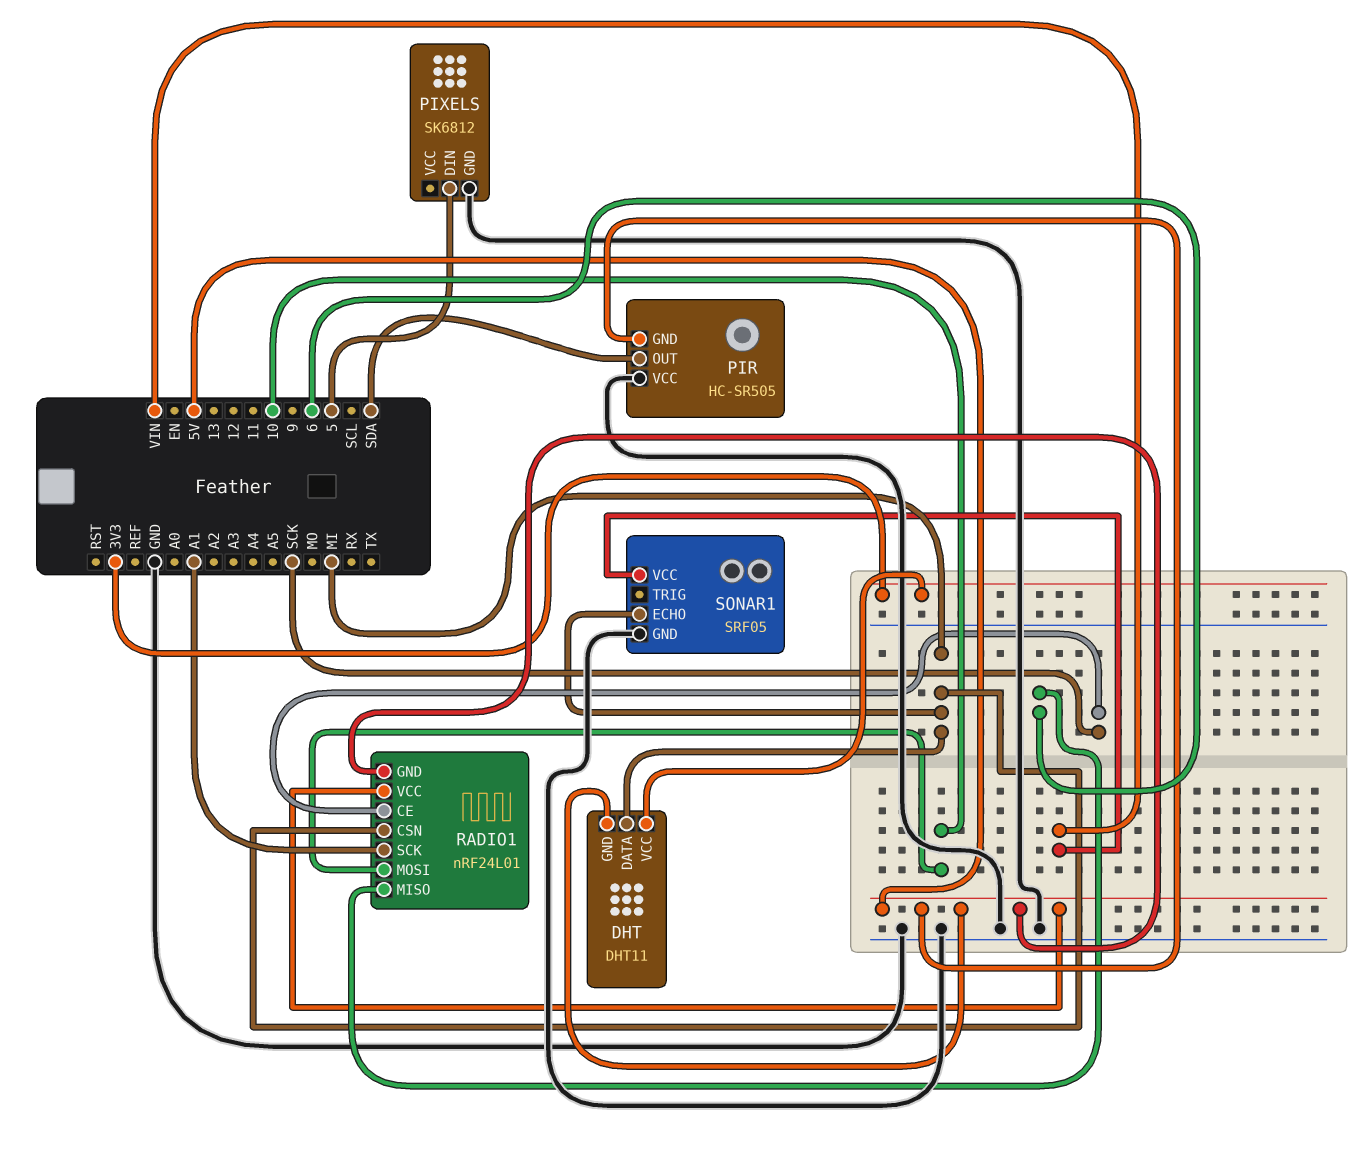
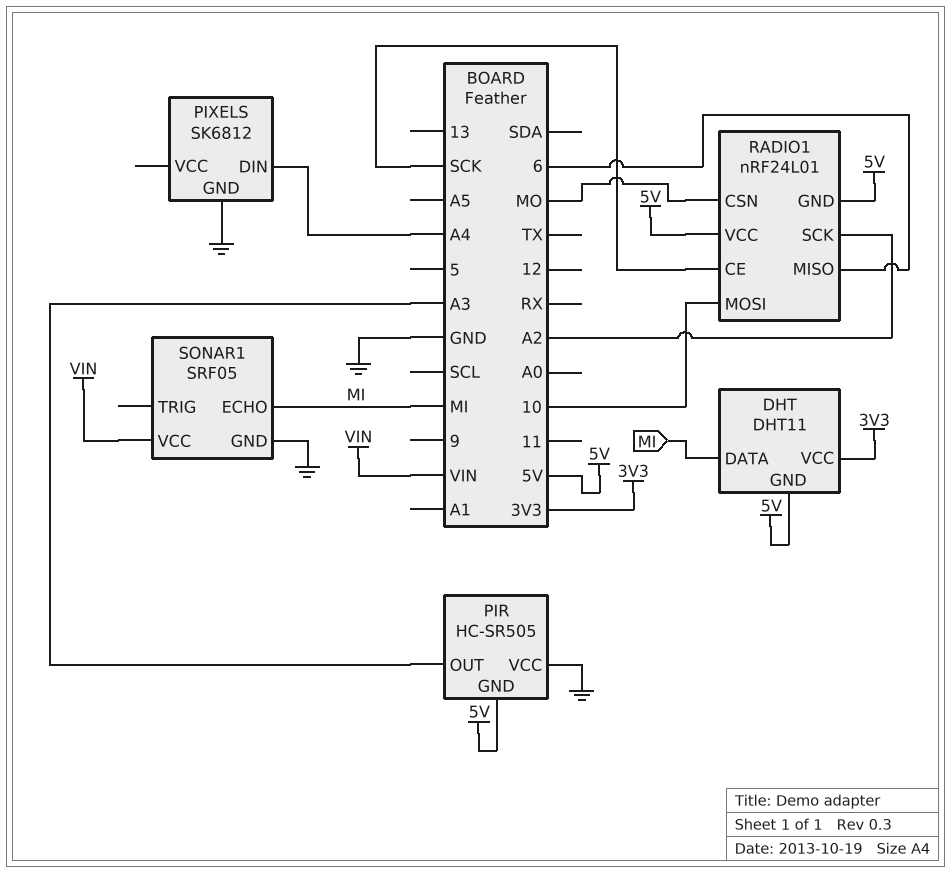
PIR pin OUT: SDA -> A3
PIXELS pin DIN: 5 -> A4
RADIO1 pin CSN: MI -> MO
RADIO1 pin SCK: A1 -> A2

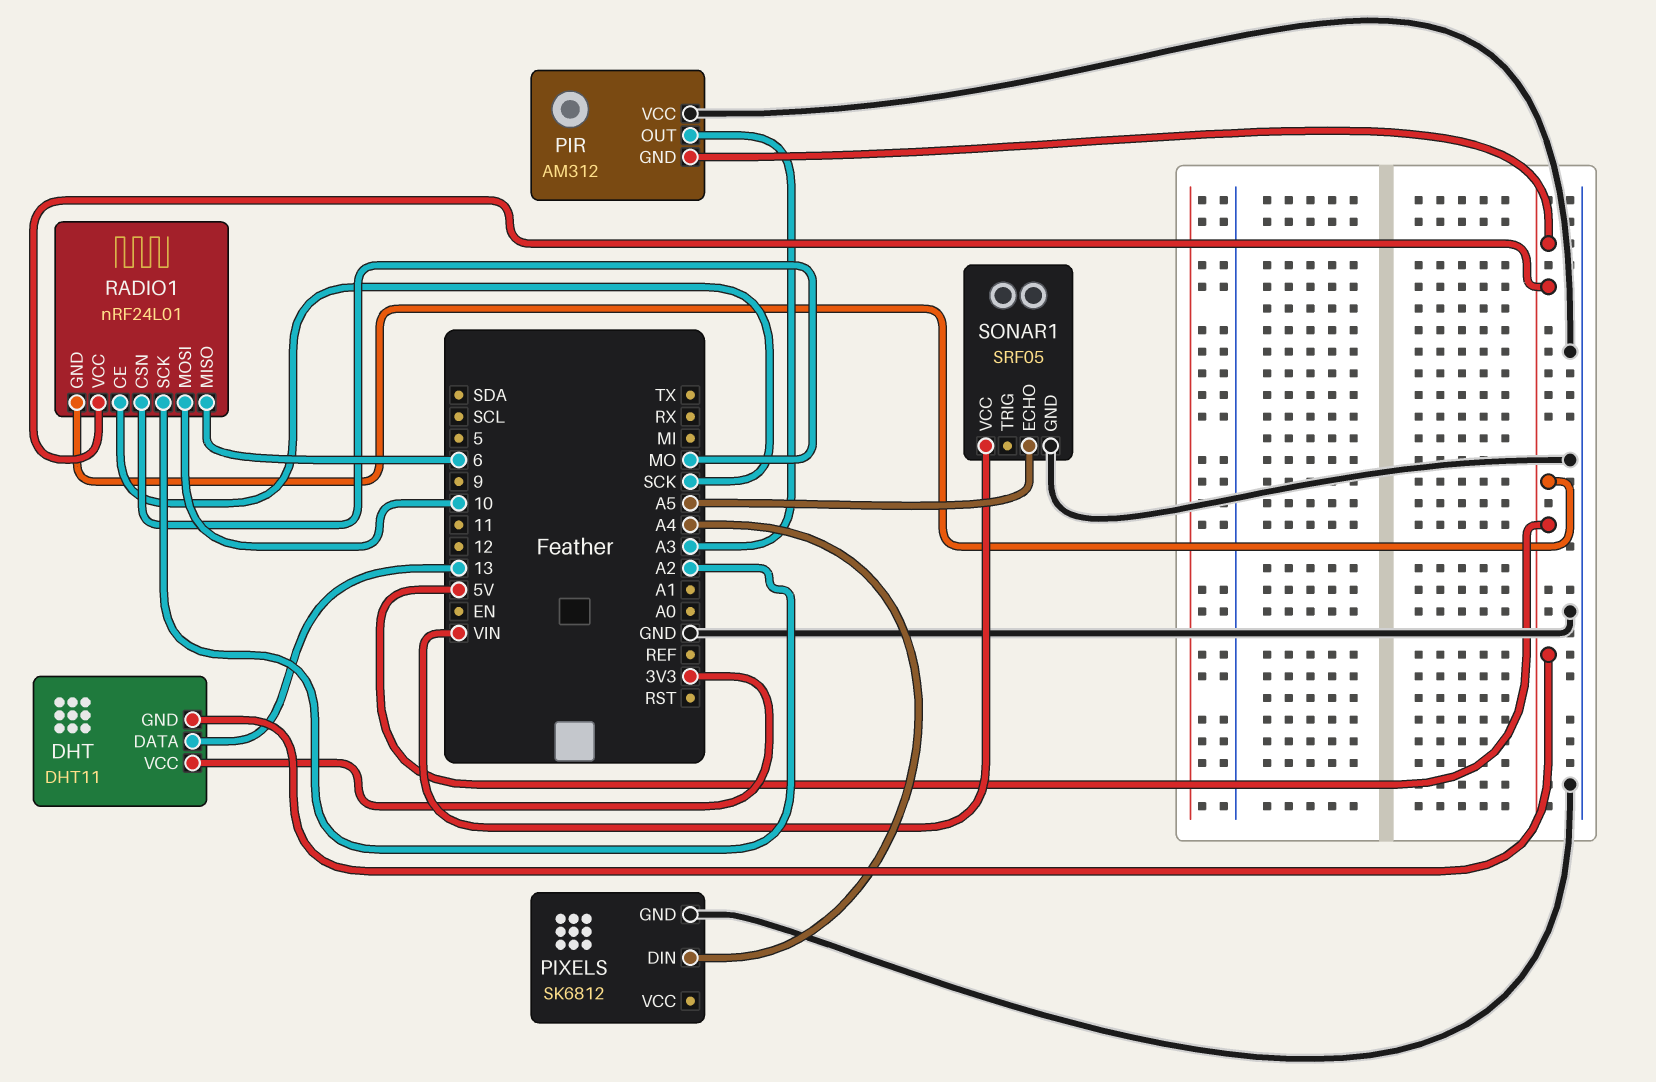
DHT pin DATA: MI -> 13
PIR: HC-SR505 -> AM312
SONAR1 pin ECHO: MI -> A5

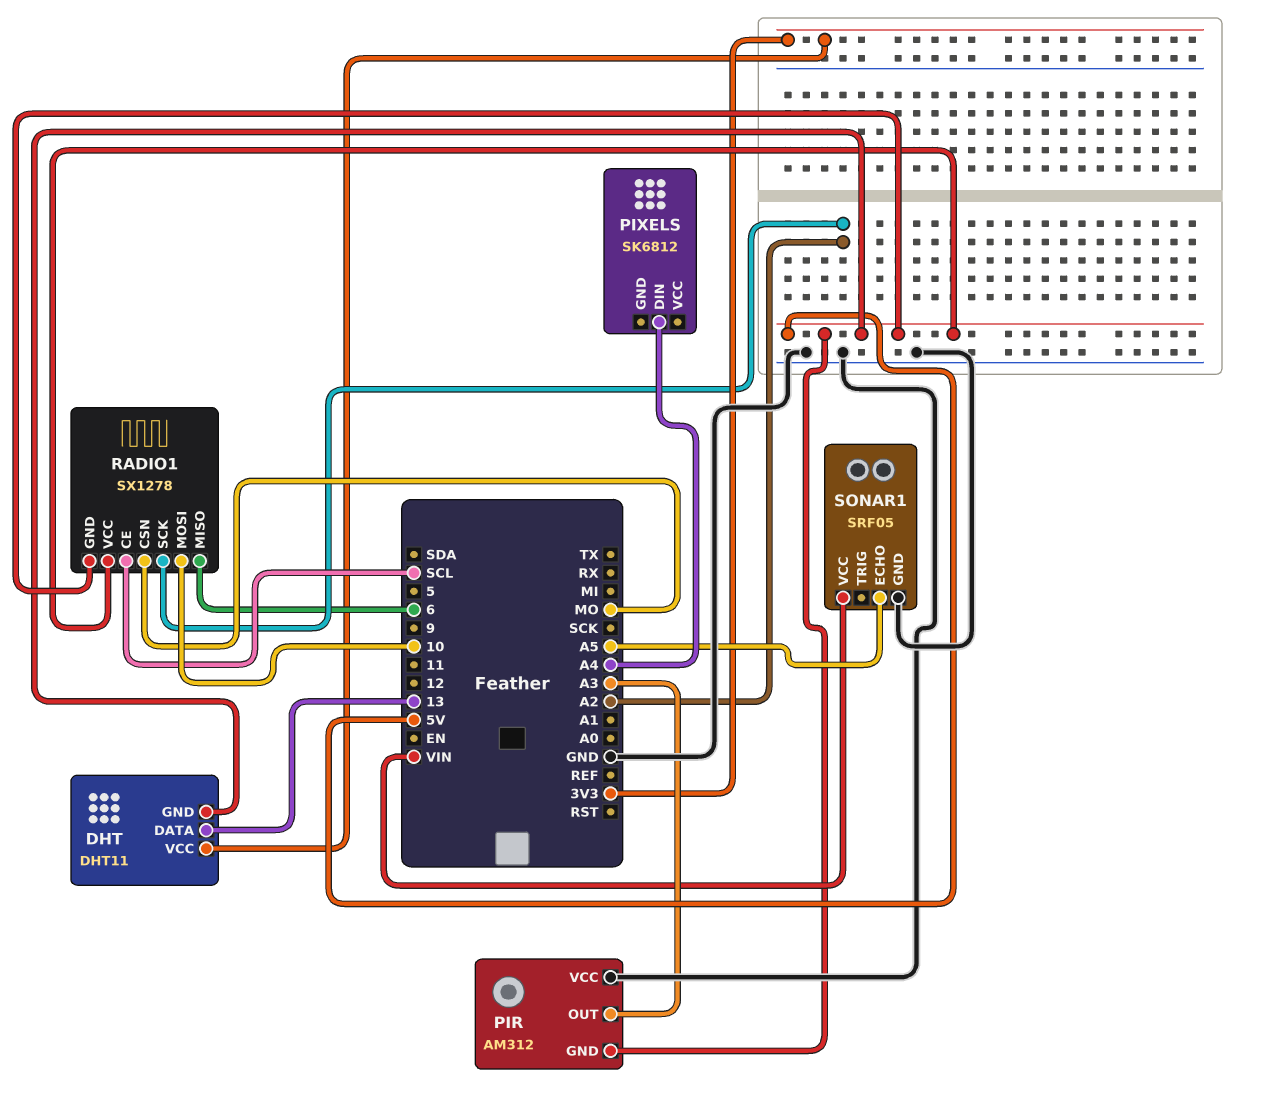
PIXELS pin GND: GND -> none
RADIO1: nRF24L01 -> SX1278
RADIO1 pin CE: SCK -> SCL

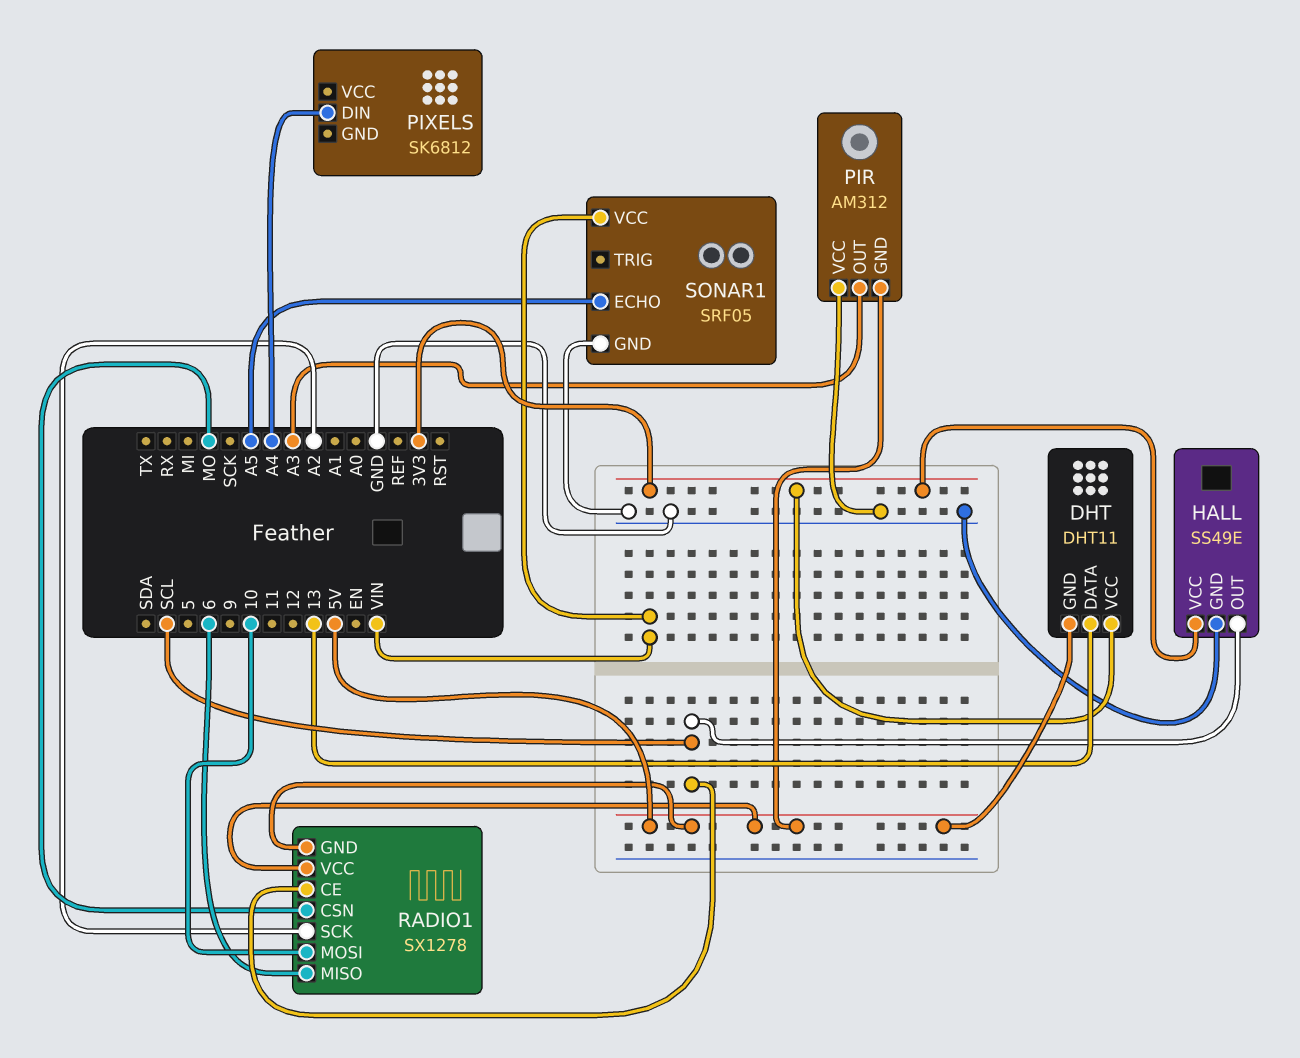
HALL: none -> SS49E
HALL pin GND: none -> GND
HALL pin OUT: none -> SCL
HALL pin VCC: none -> 3V3

